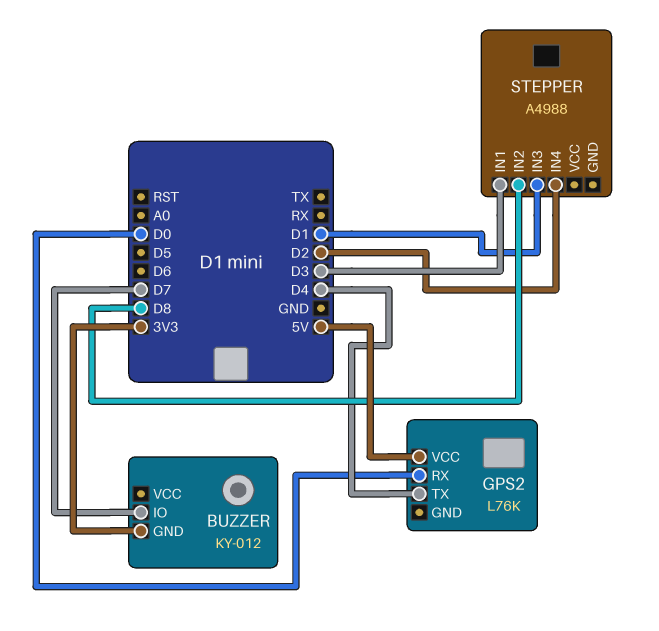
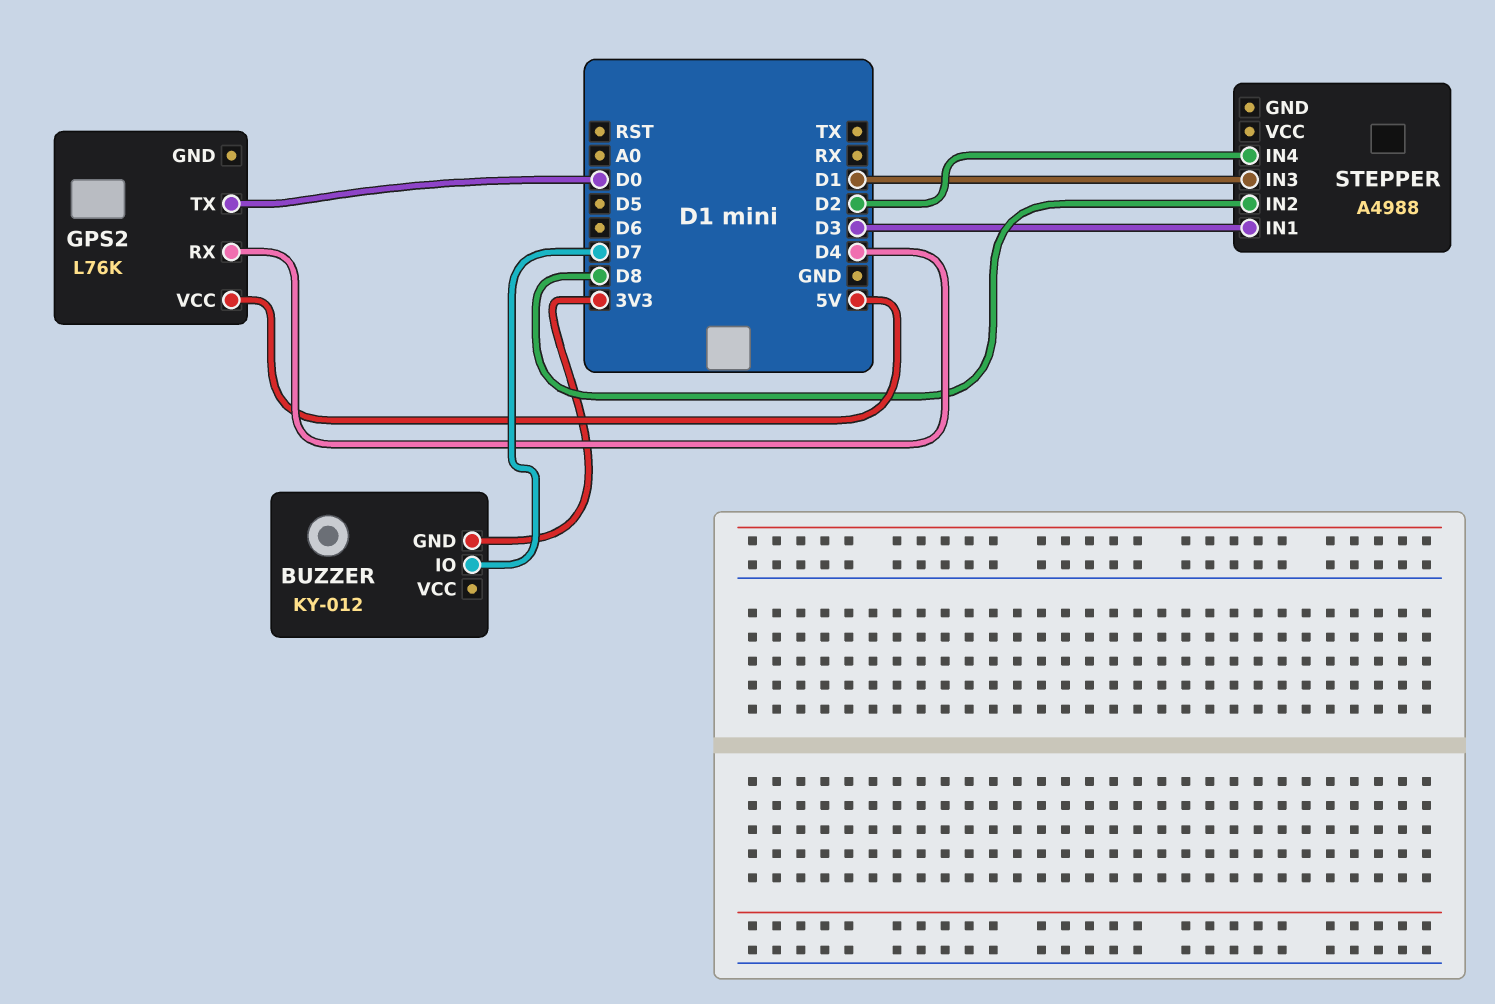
GPS2 pin RX: D0 -> D4
GPS2 pin TX: D4 -> D0

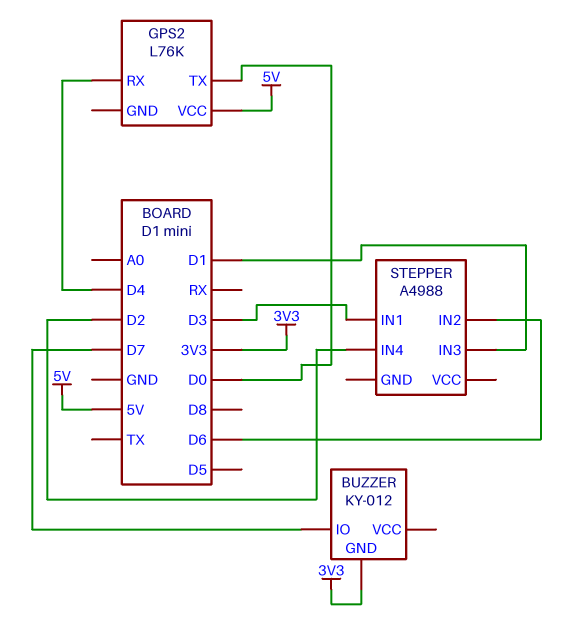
STEPPER pin IN2: D8 -> D6

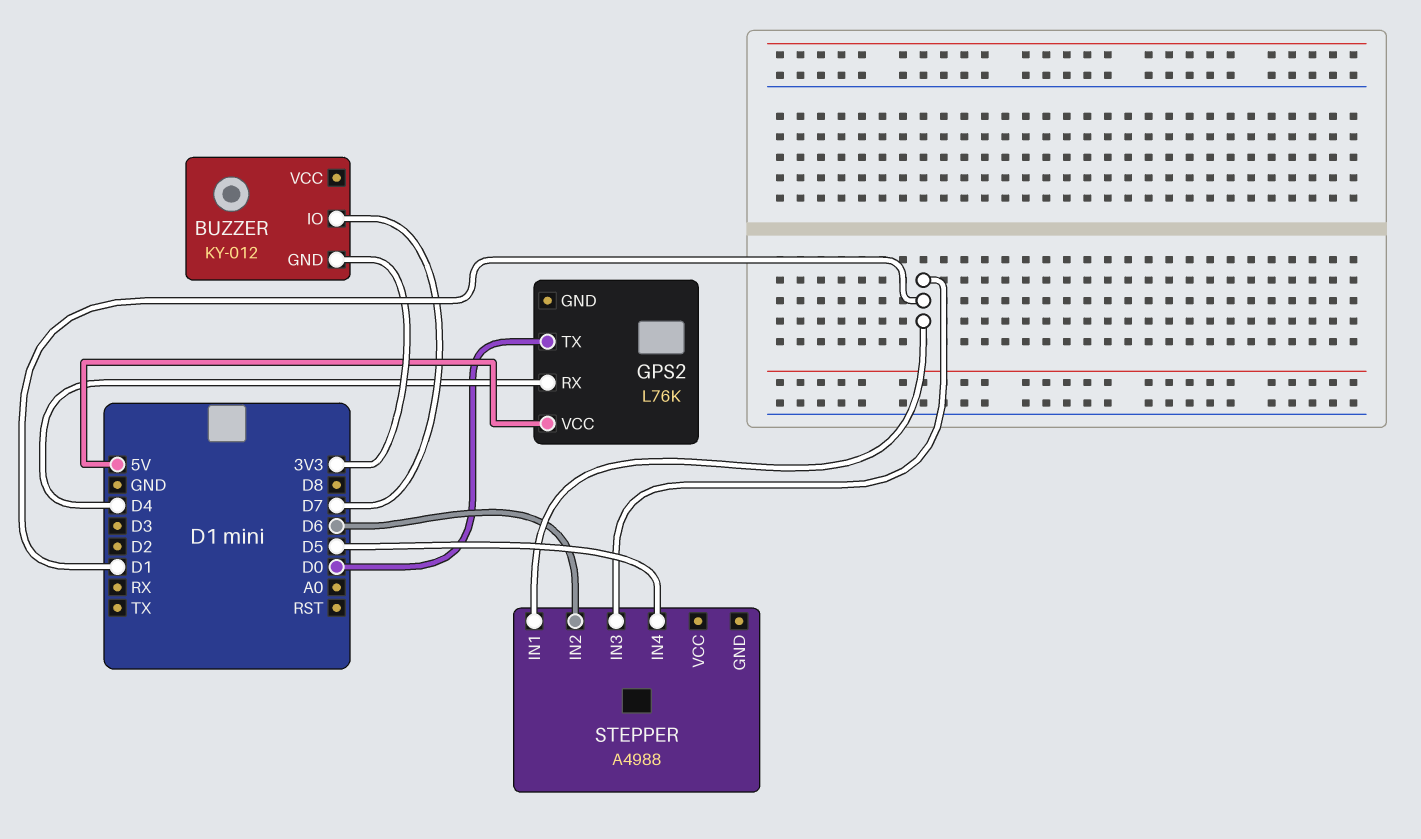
STEPPER pin IN1: D3 -> D1
STEPPER pin IN4: D2 -> D5

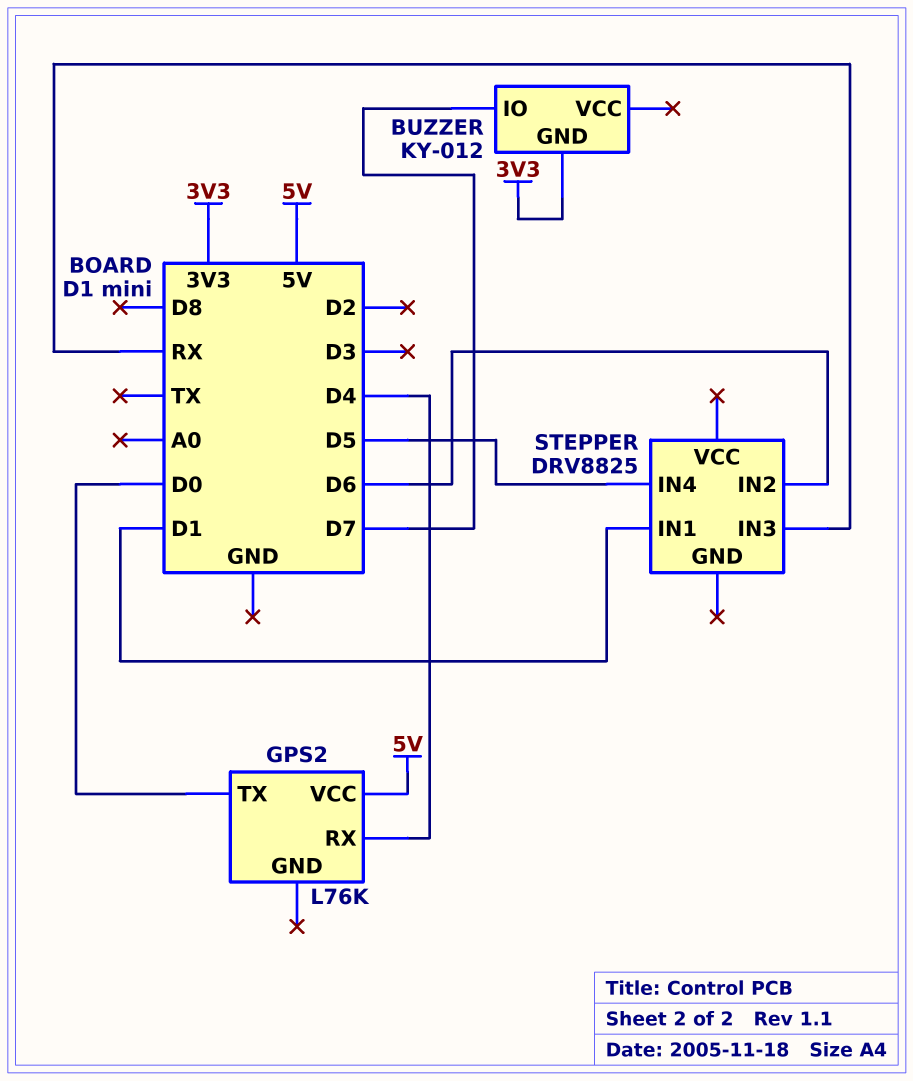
STEPPER: A4988 -> DRV8825
STEPPER pin IN3: D1 -> RX

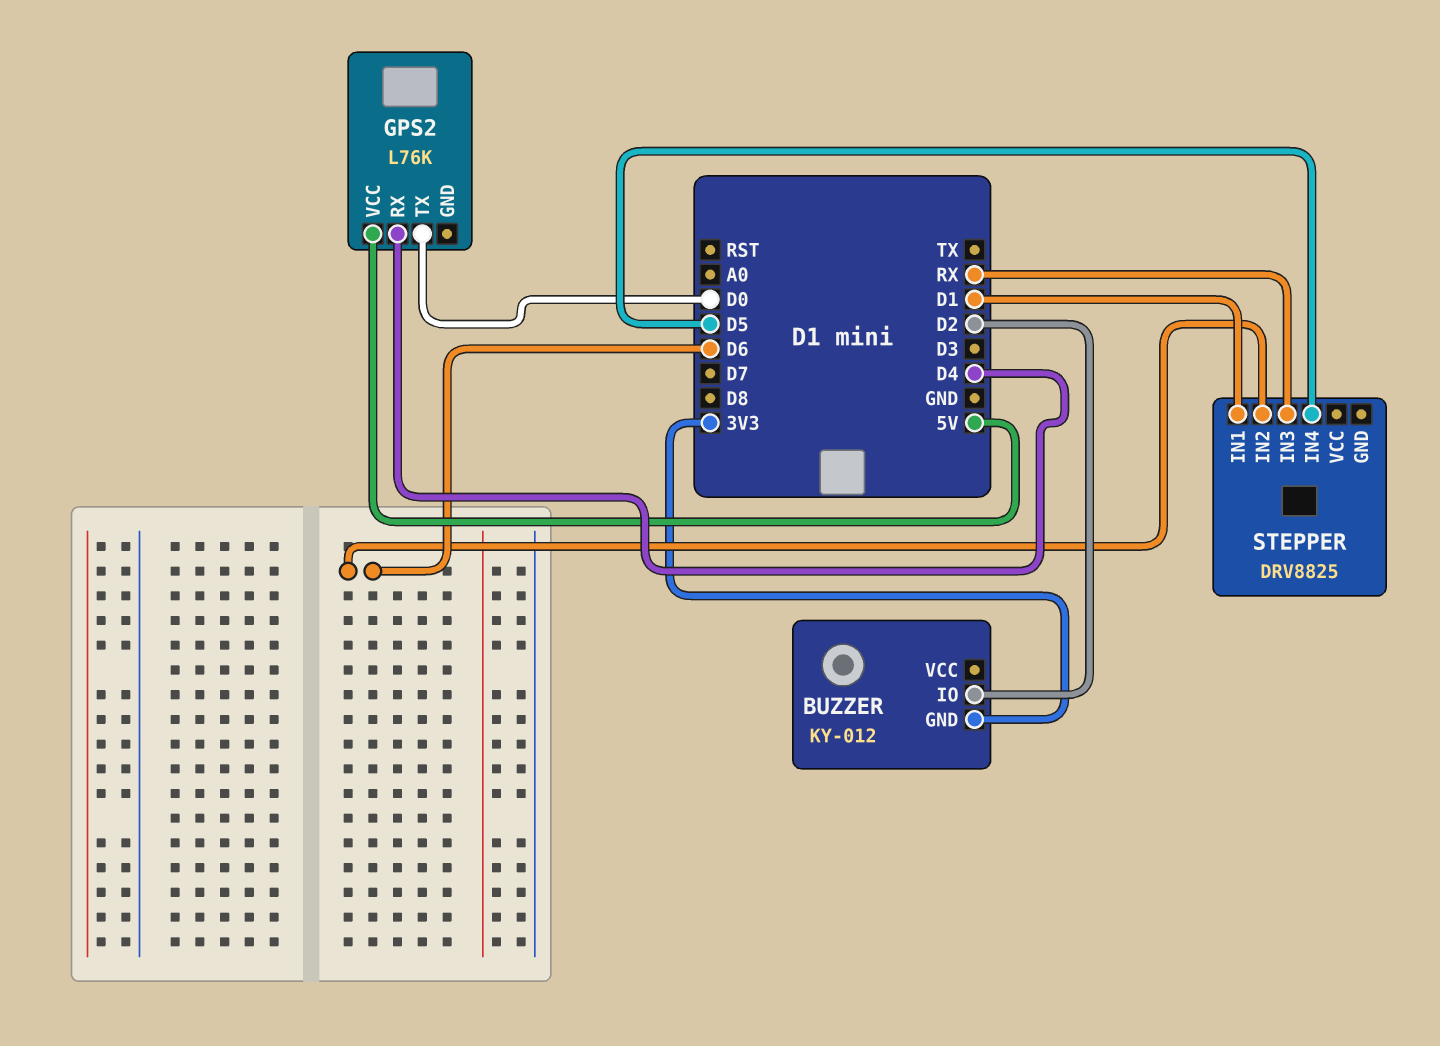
BUZZER pin IO: D7 -> D2

